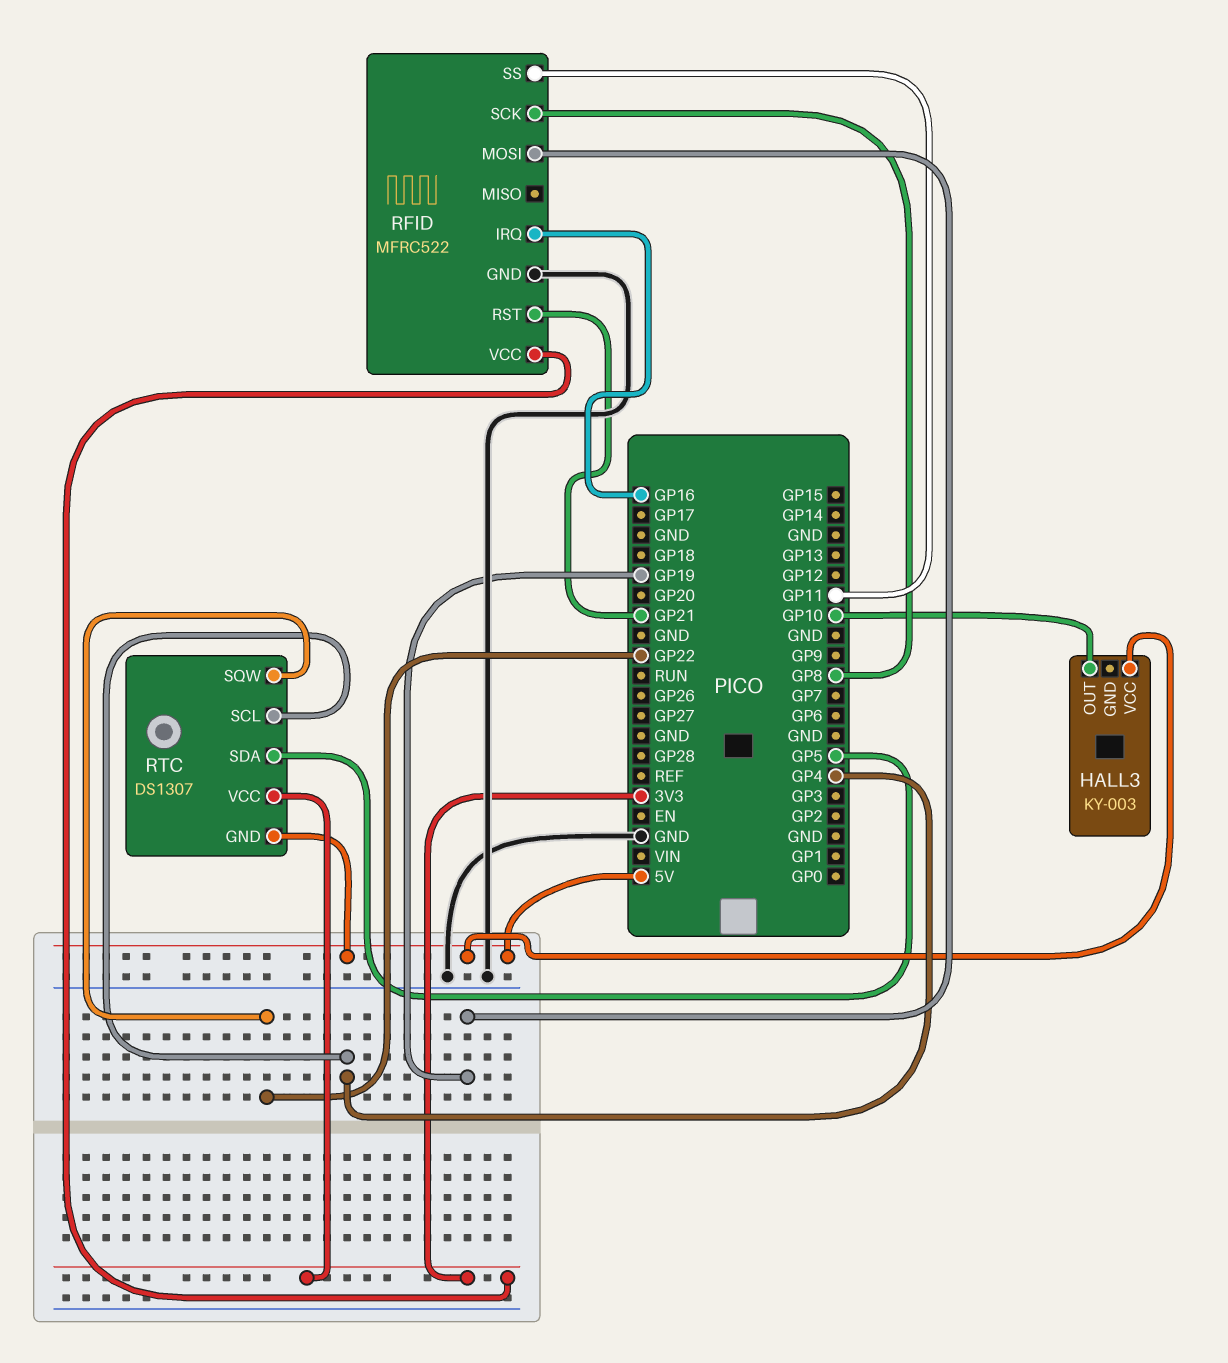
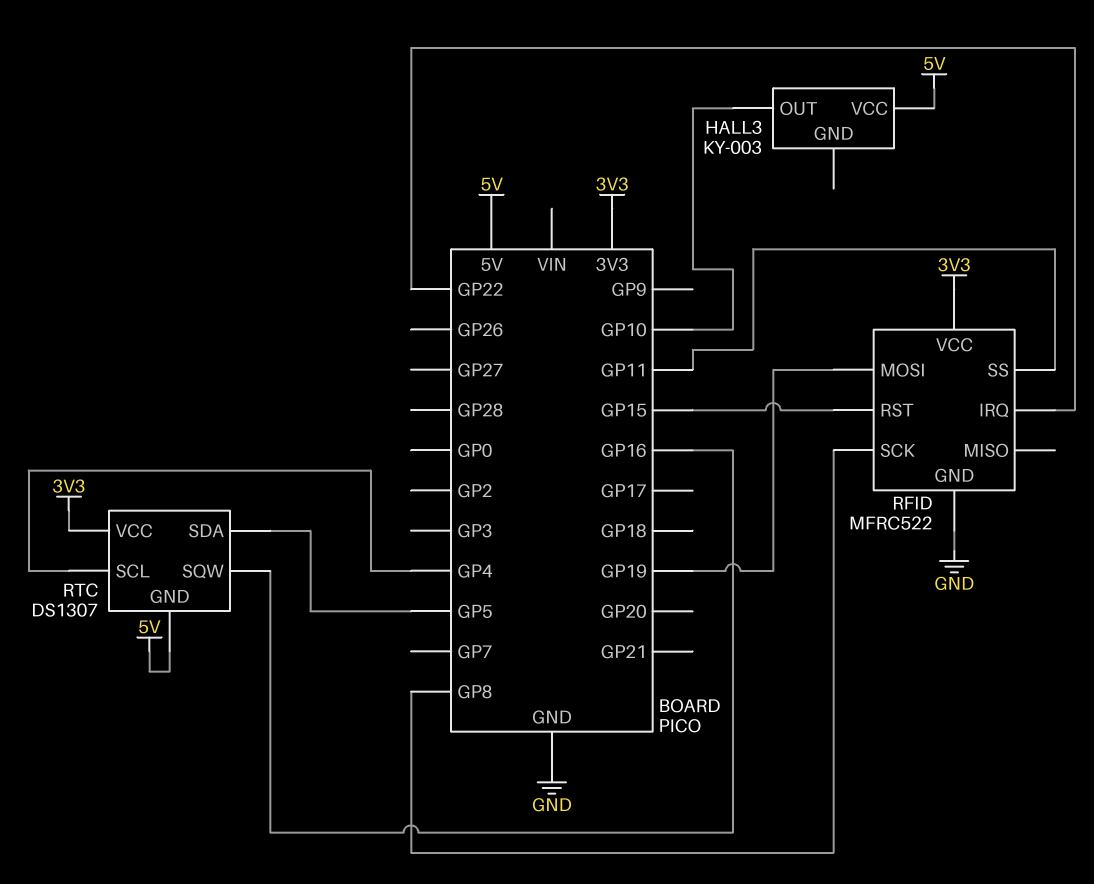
RFID pin IRQ: GP16 -> GP22
RFID pin RST: GP21 -> GP15
RTC pin SQW: GP22 -> GP16

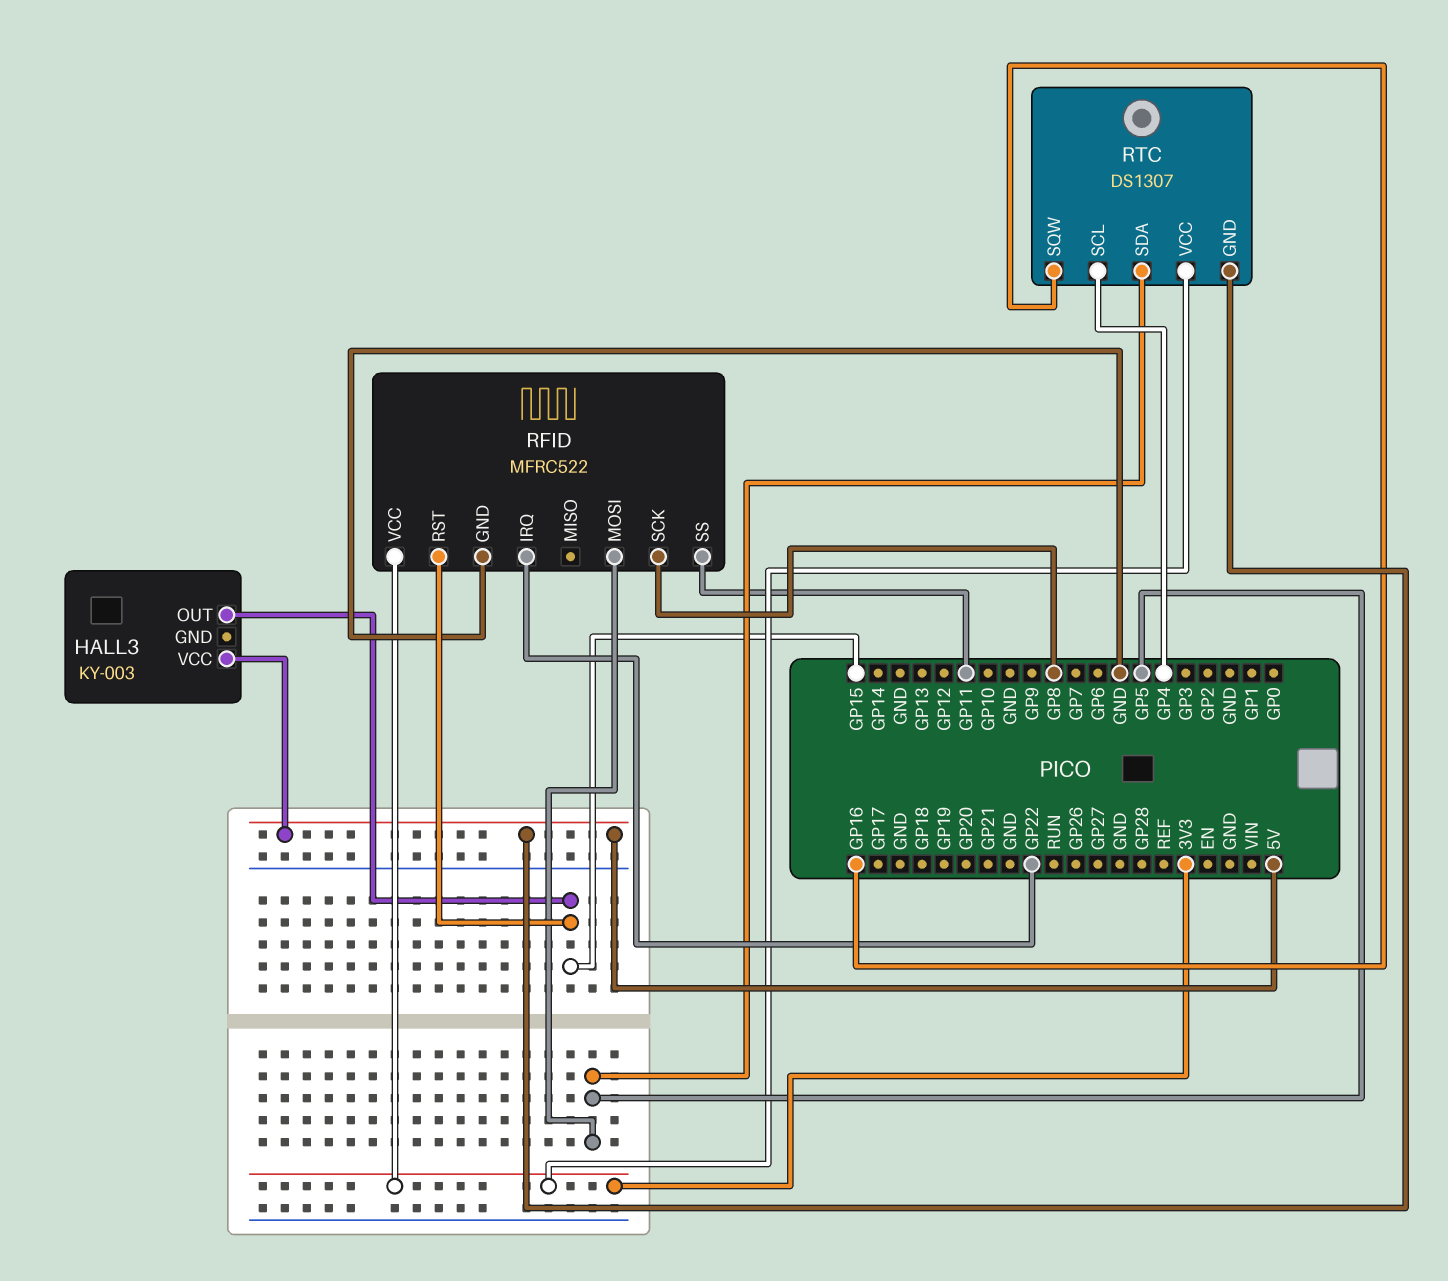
HALL3 pin OUT: GP10 -> GP15
RFID pin MOSI: GP19 -> GP5

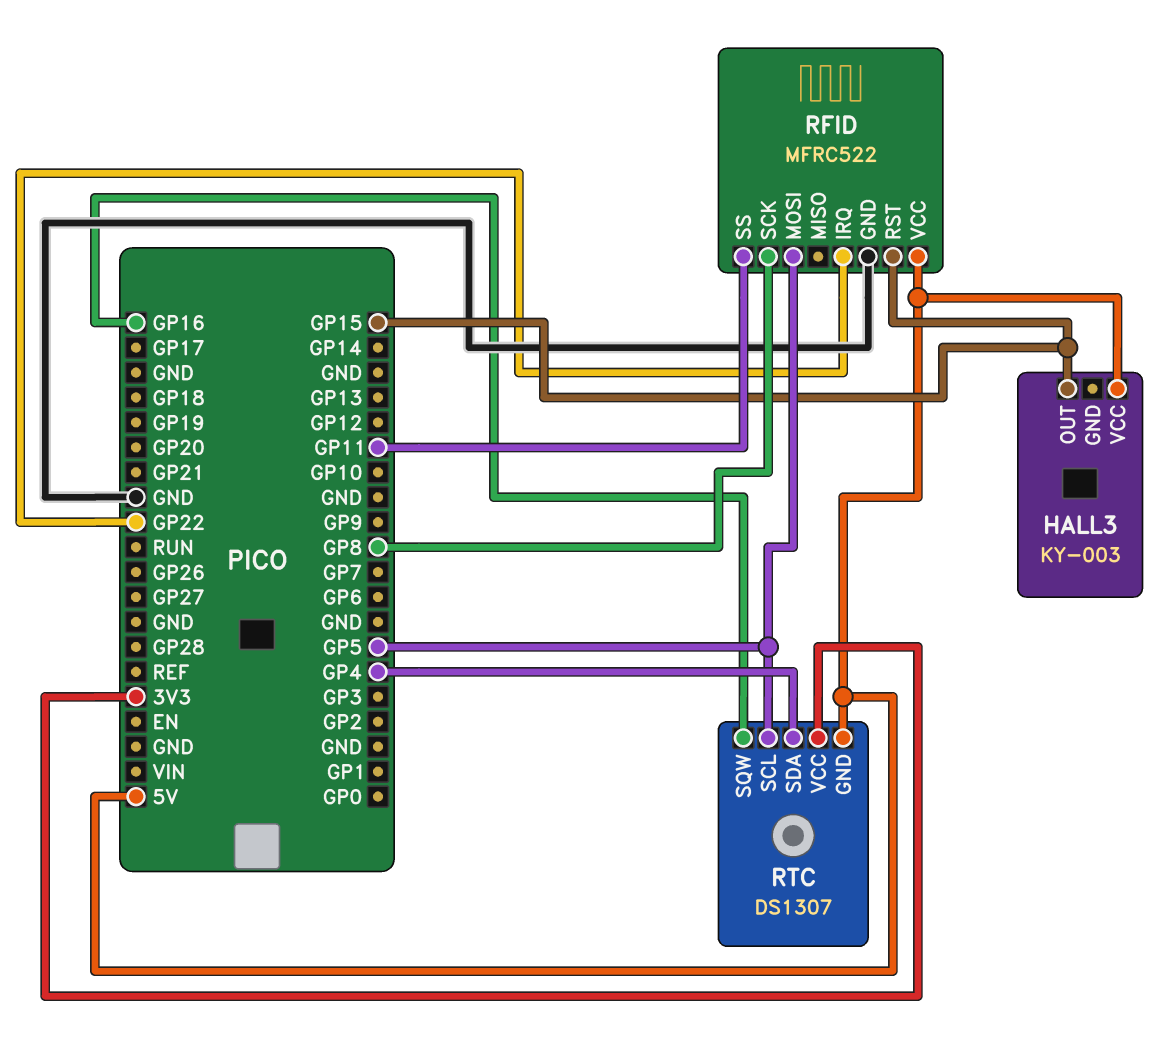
RFID pin VCC: 3V3 -> 5V
RTC pin SCL: GP4 -> GP5
RTC pin SDA: GP5 -> GP4

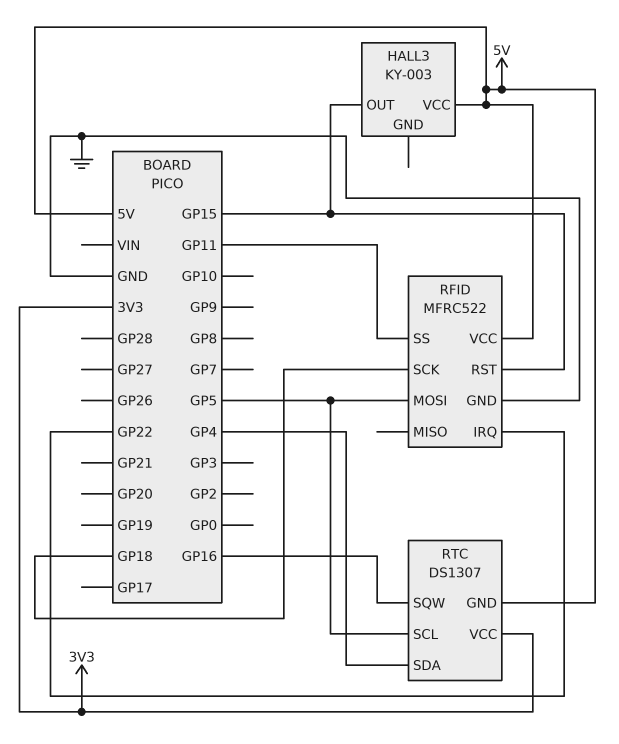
RFID pin SCK: GP8 -> GP18

